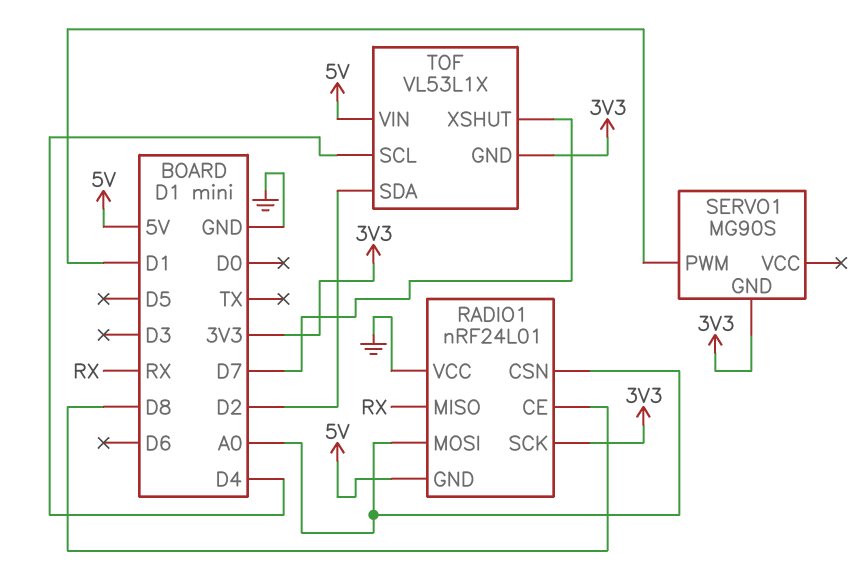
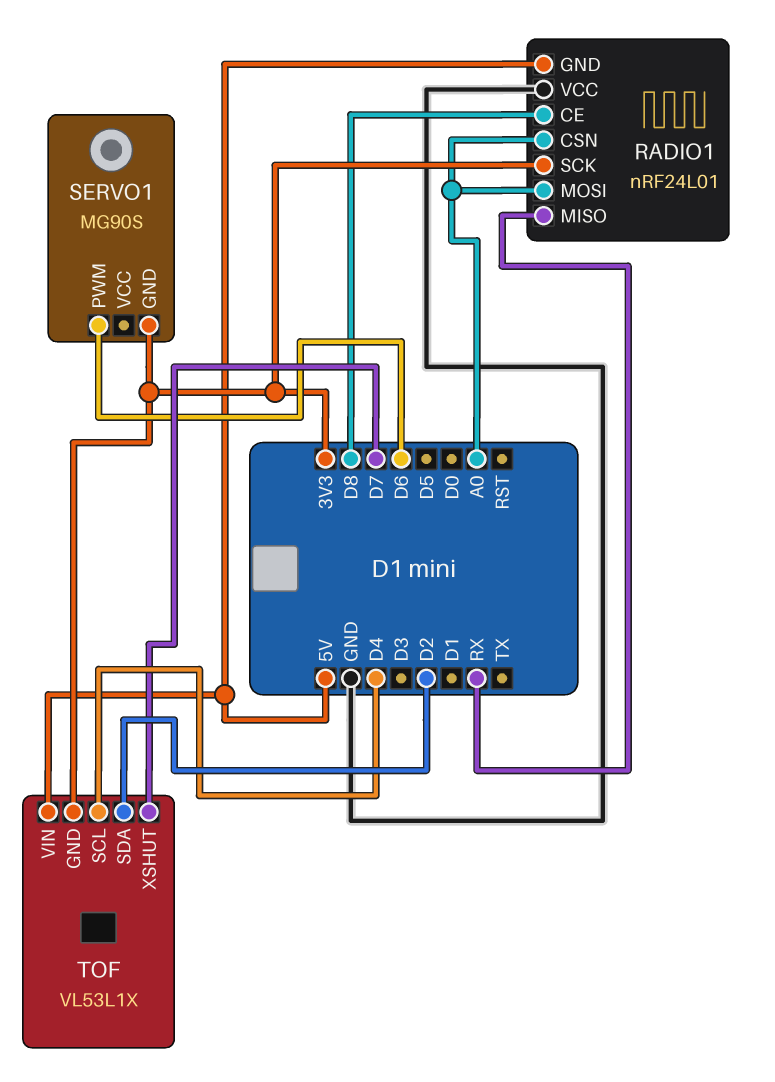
SERVO1 pin PWM: D1 -> D6

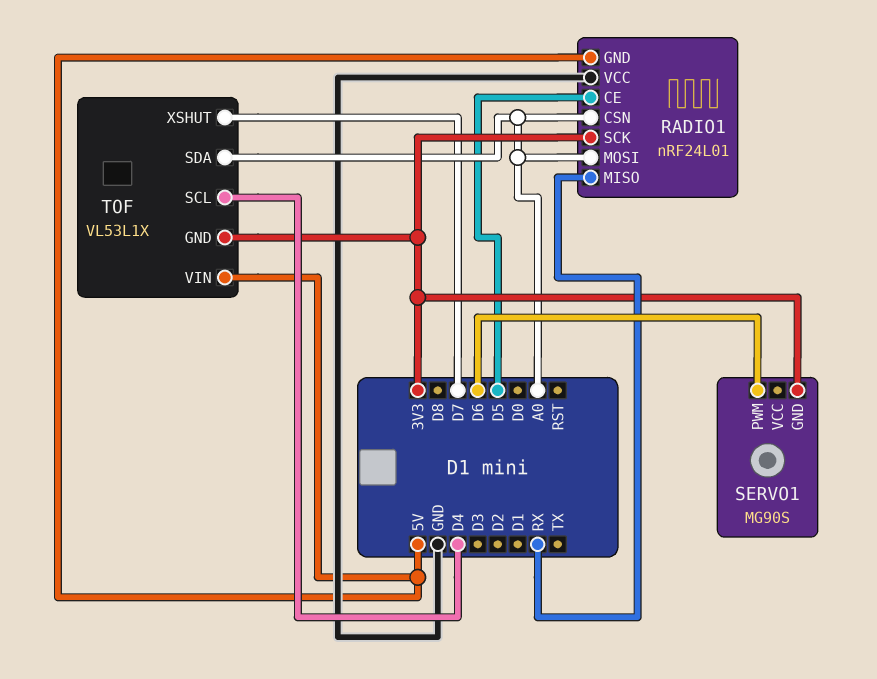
RADIO1 pin CE: D8 -> D5
TOF pin SDA: D2 -> A0

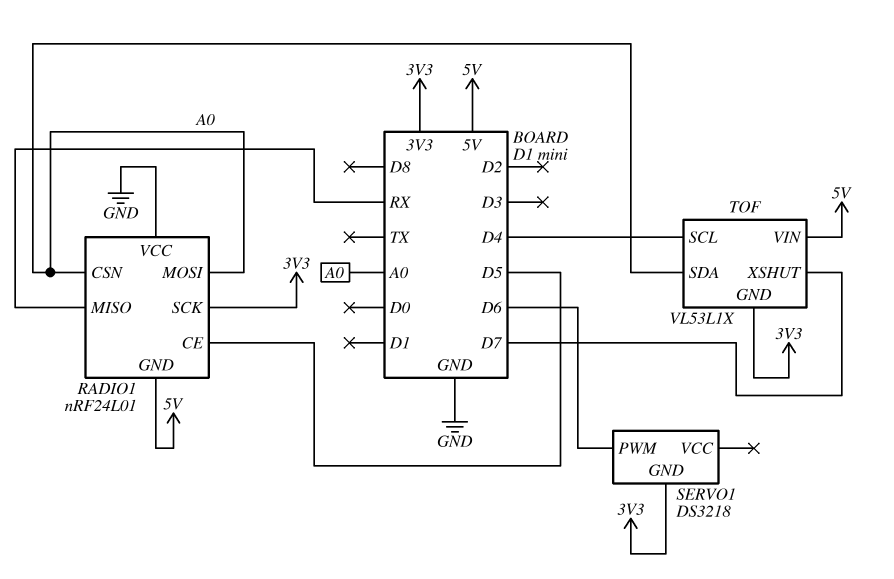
SERVO1: MG90S -> DS3218

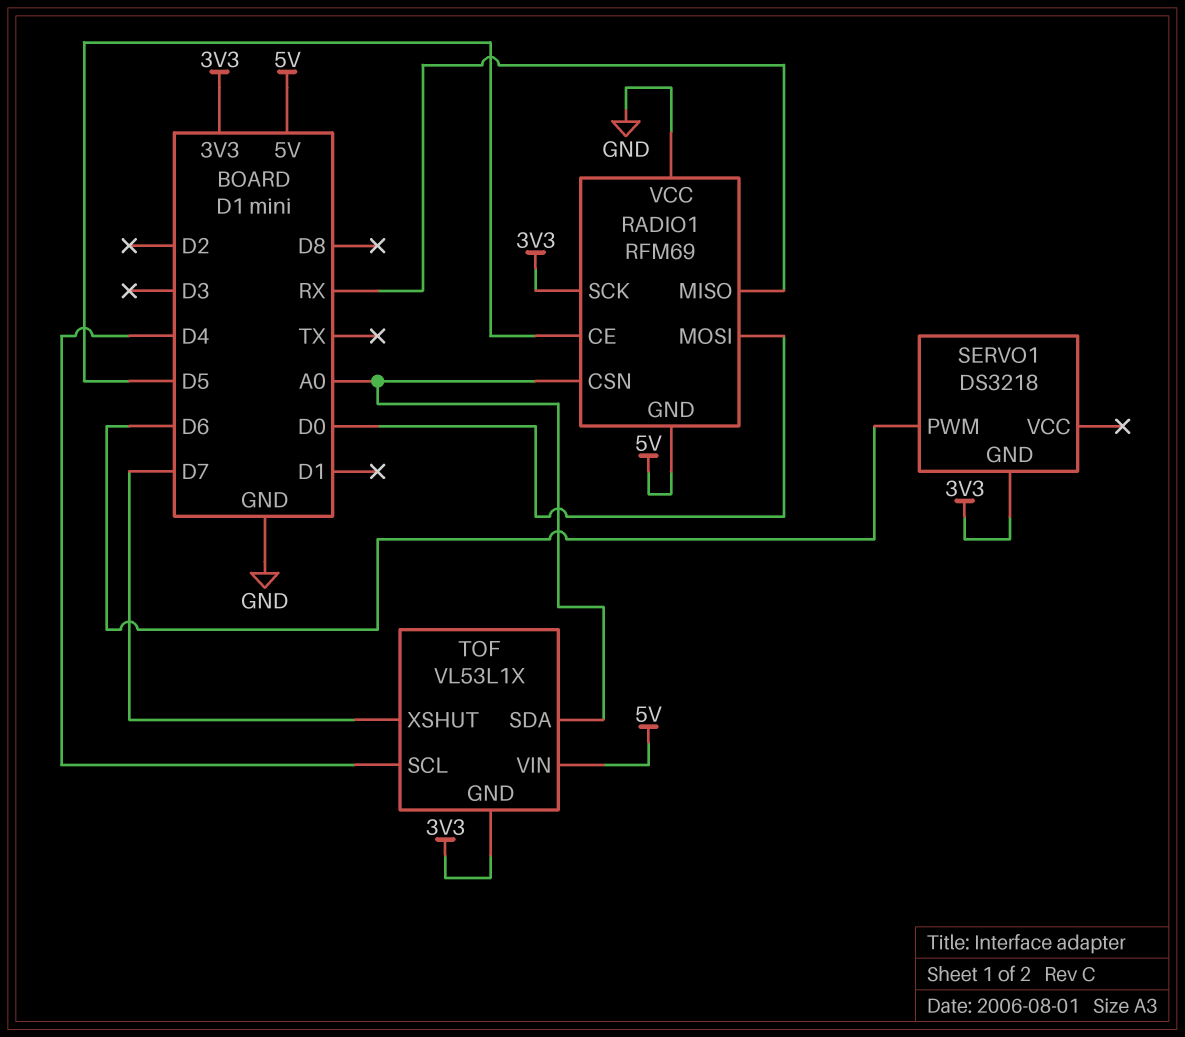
RADIO1: nRF24L01 -> RFM69
RADIO1 pin MOSI: A0 -> D0

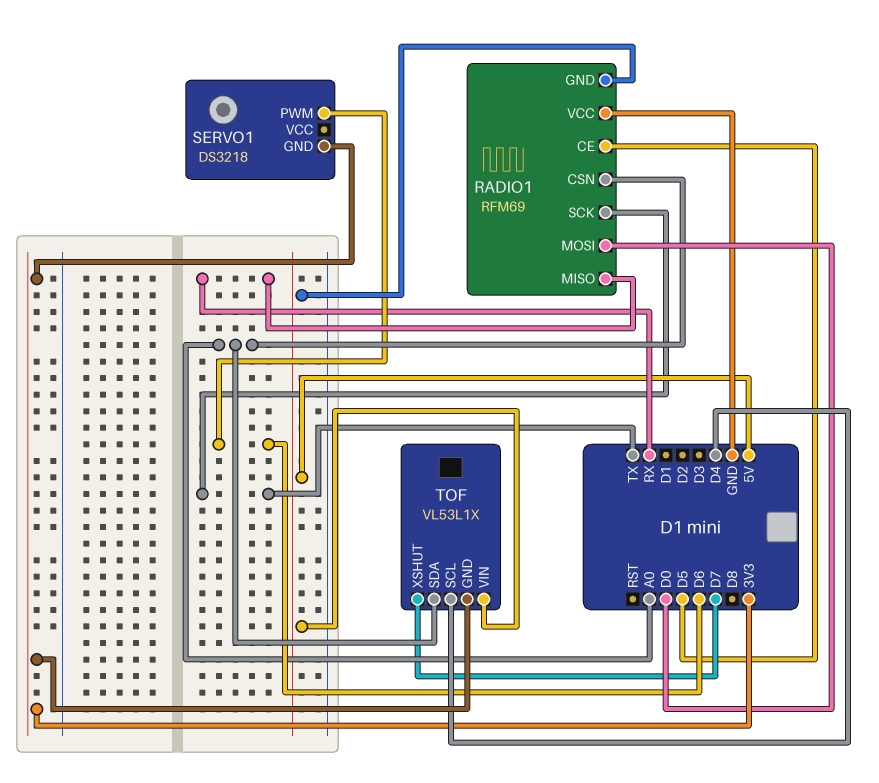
RADIO1 pin SCK: 3V3 -> TX

